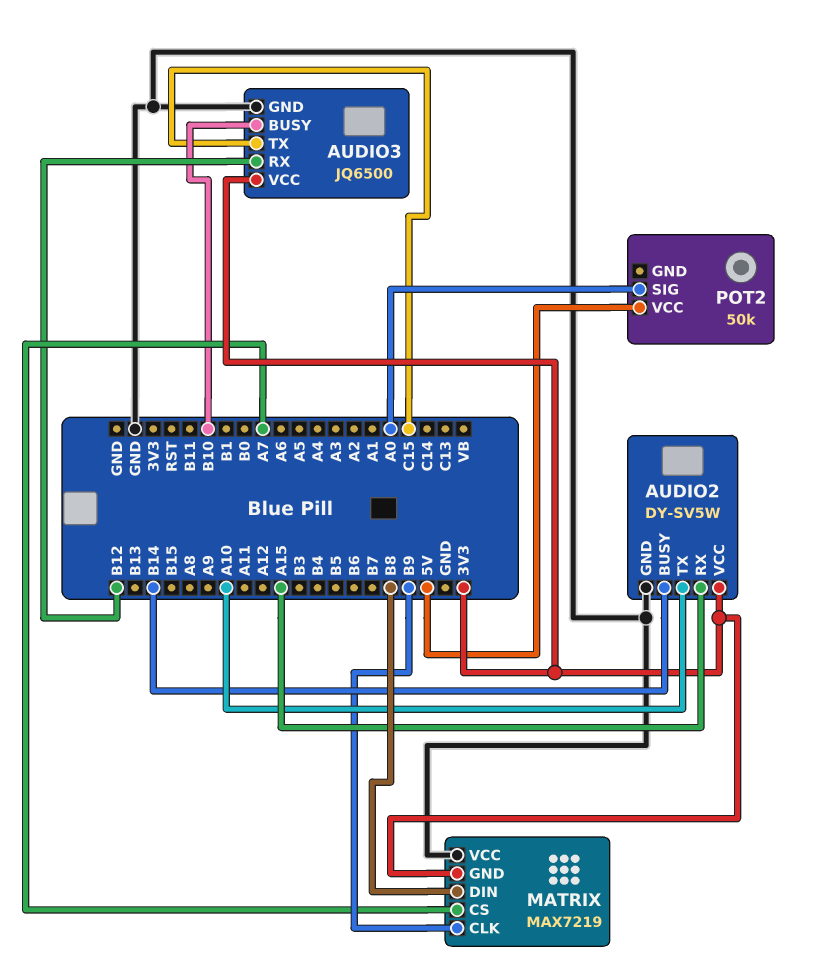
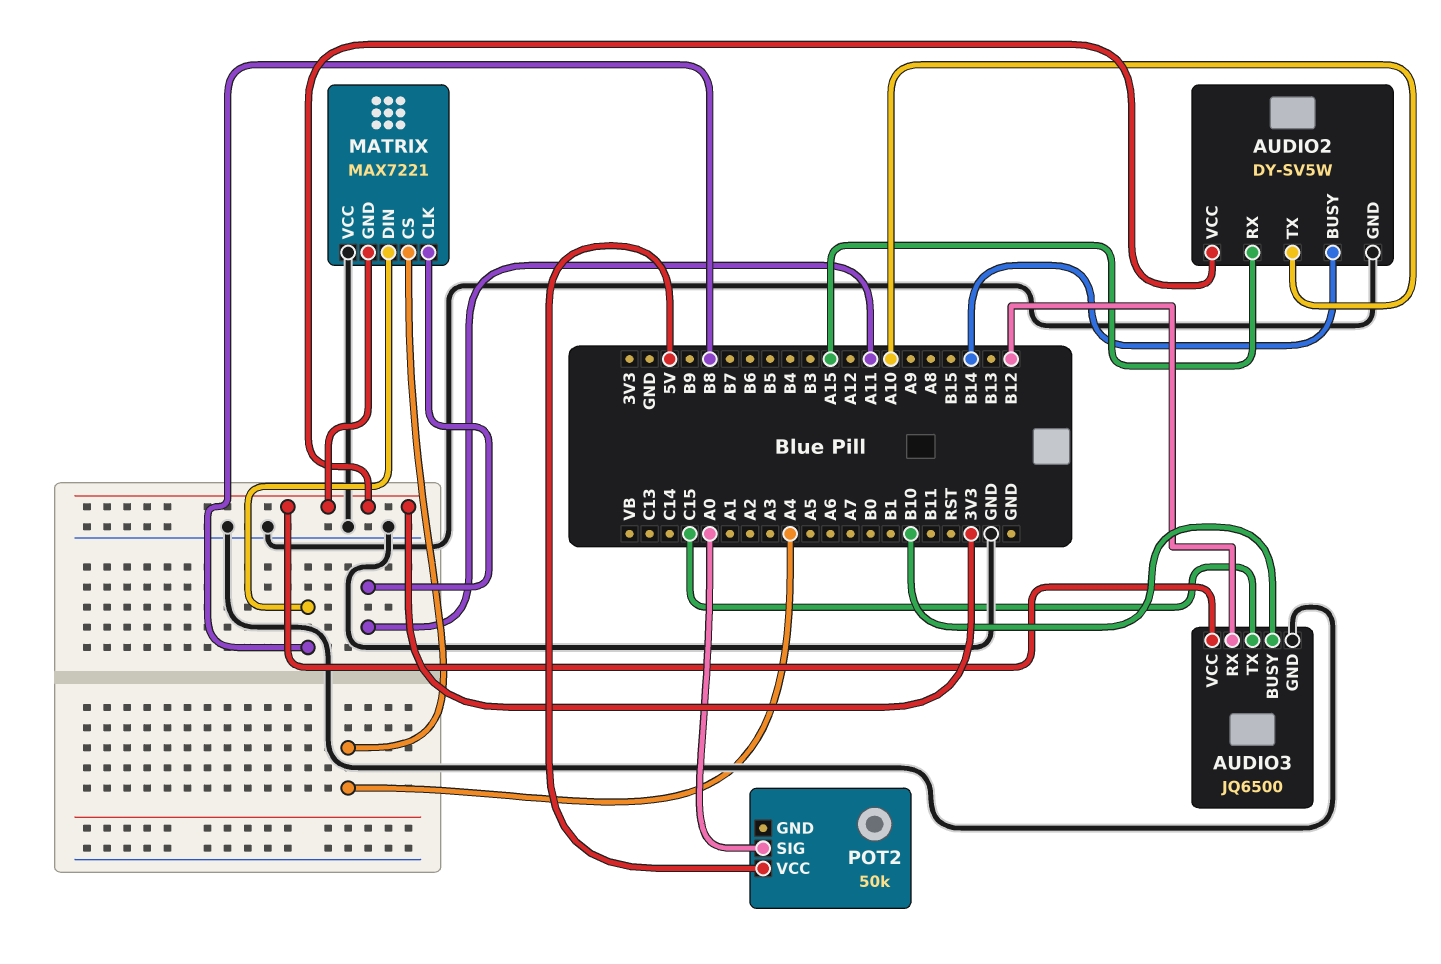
MATRIX: MAX7219 -> MAX7221
MATRIX pin CLK: B9 -> A11
MATRIX pin CS: A7 -> A4

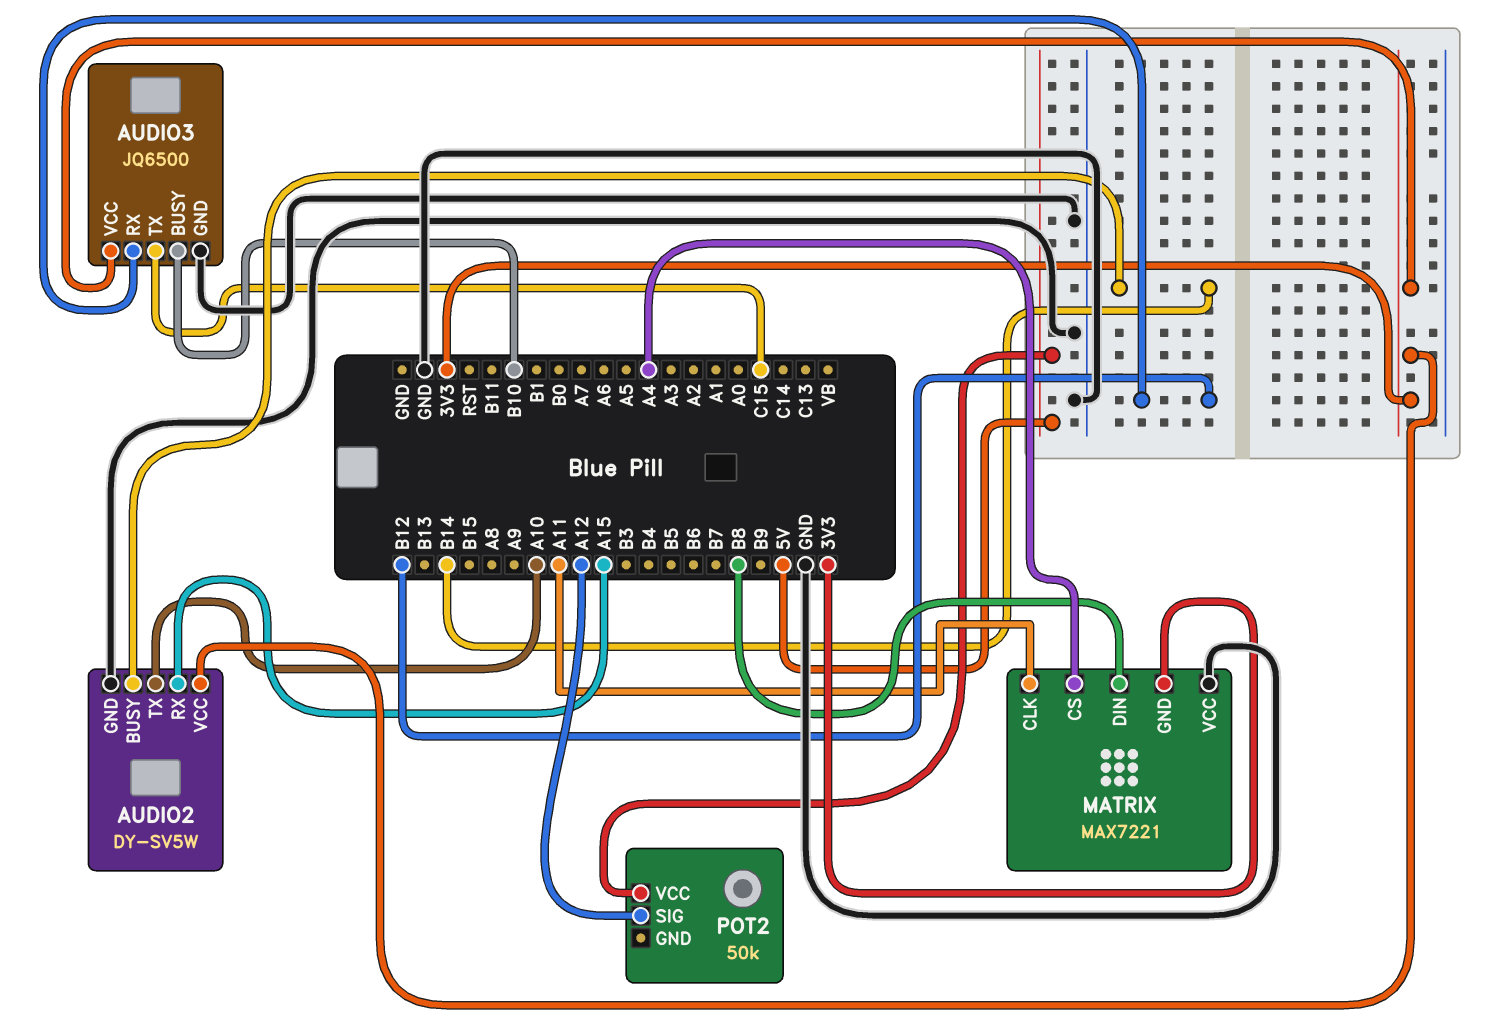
POT2 pin SIG: A0 -> A12

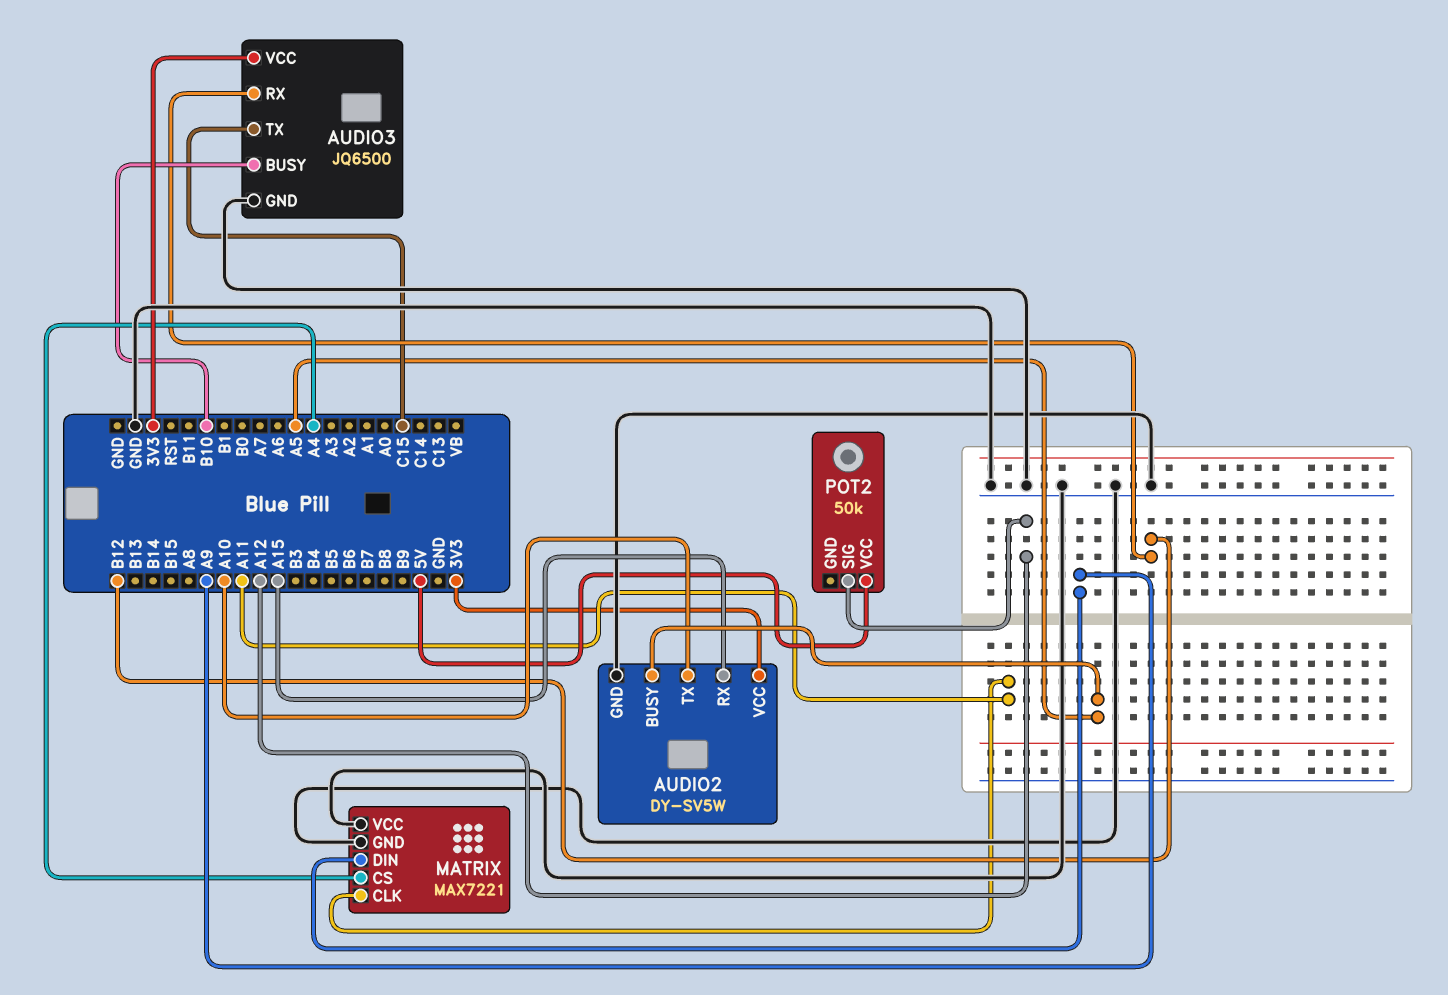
AUDIO2 pin BUSY: B14 -> A5
MATRIX pin DIN: B8 -> A9
MATRIX pin GND: 3V3 -> GND

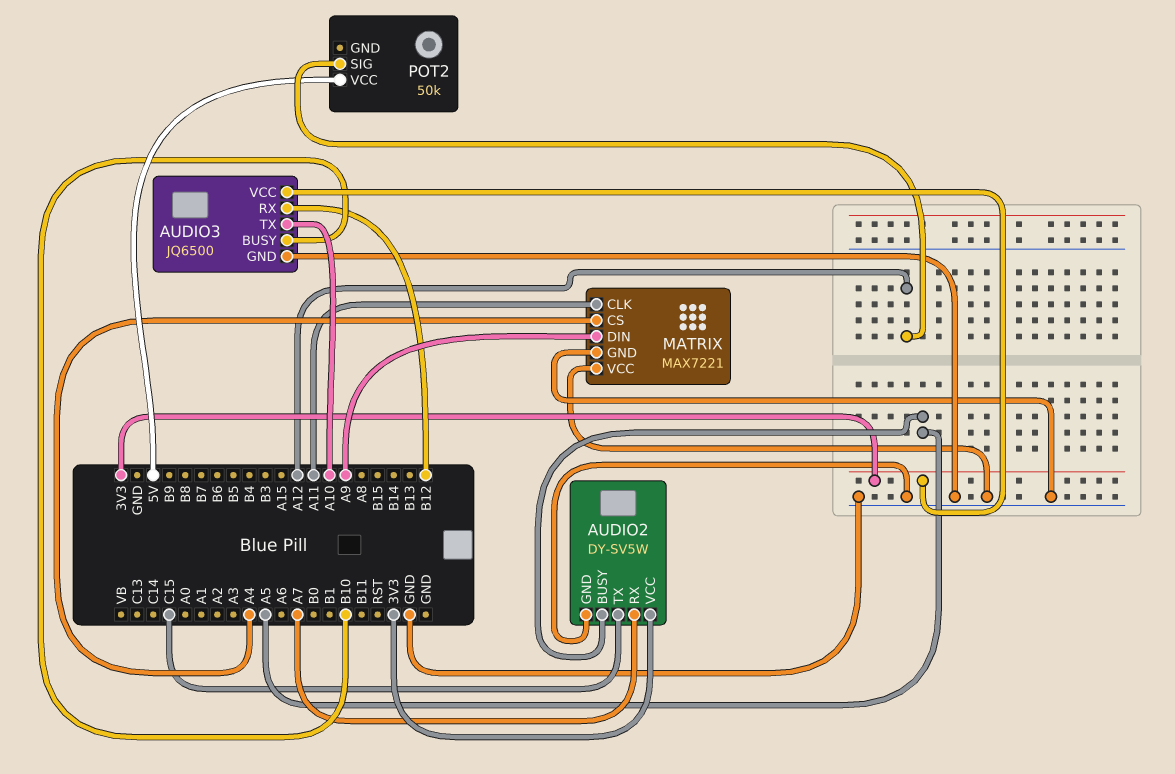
AUDIO2 pin RX: A15 -> A7
AUDIO2 pin TX: A10 -> C15
AUDIO3 pin TX: C15 -> A10

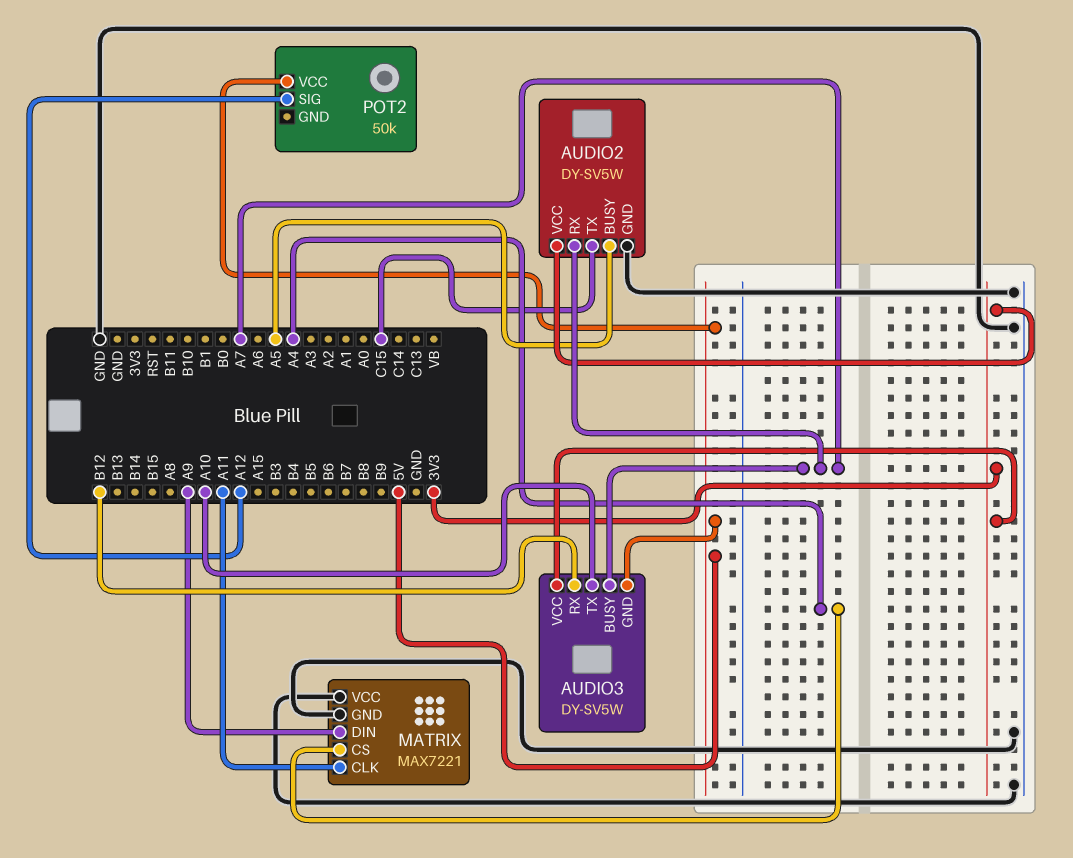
AUDIO3: JQ6500 -> DY-SV5W
AUDIO3 pin BUSY: B10 -> A7
AUDIO3 pin GND: GND -> 5V

